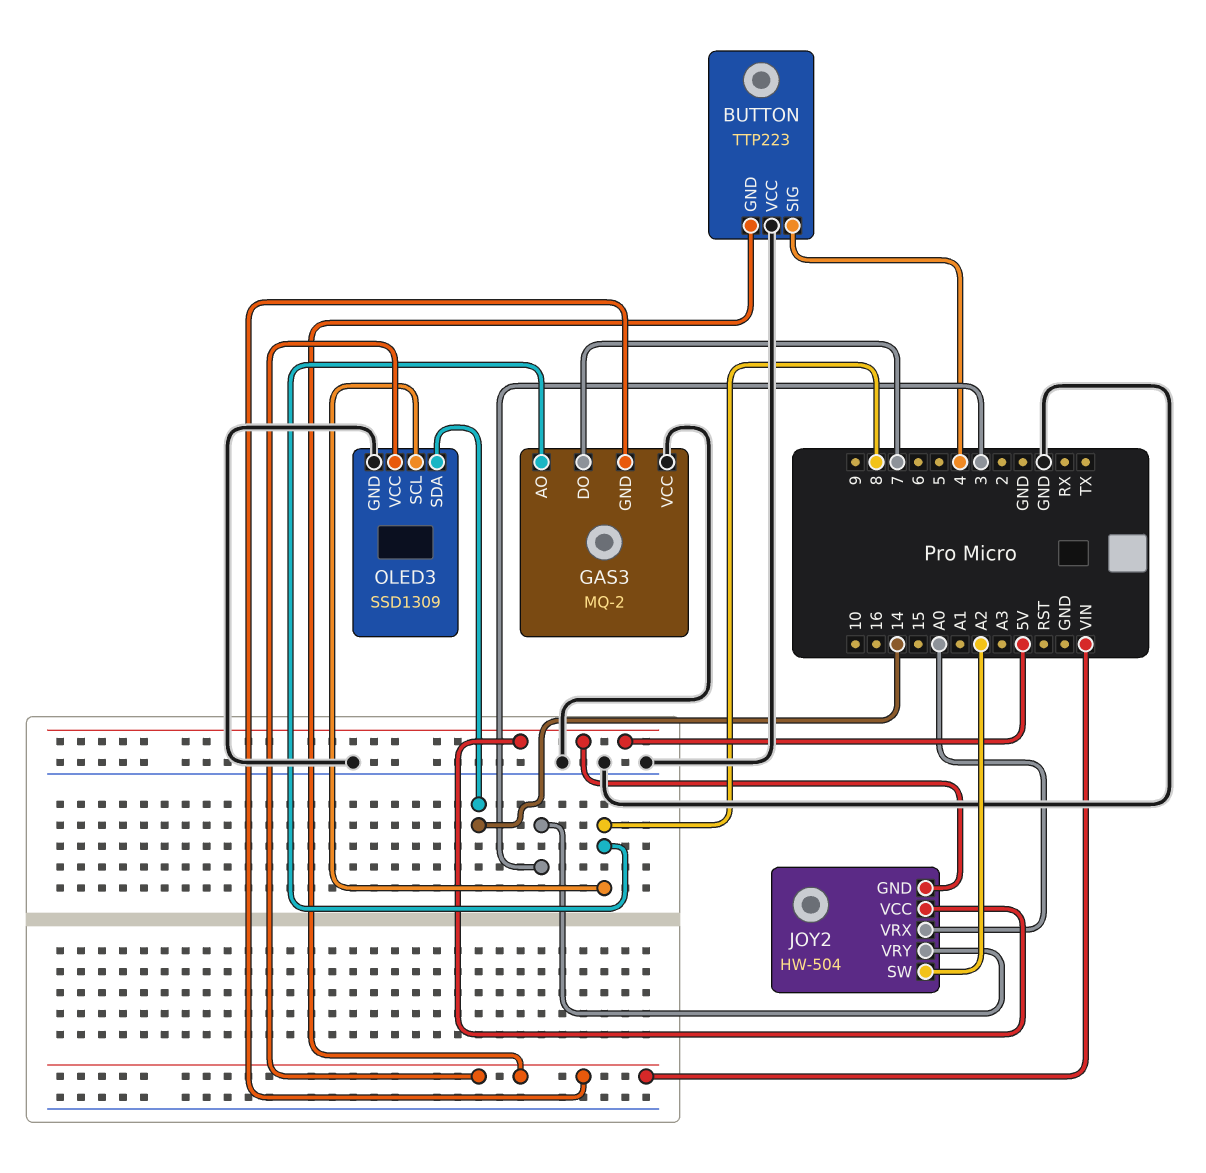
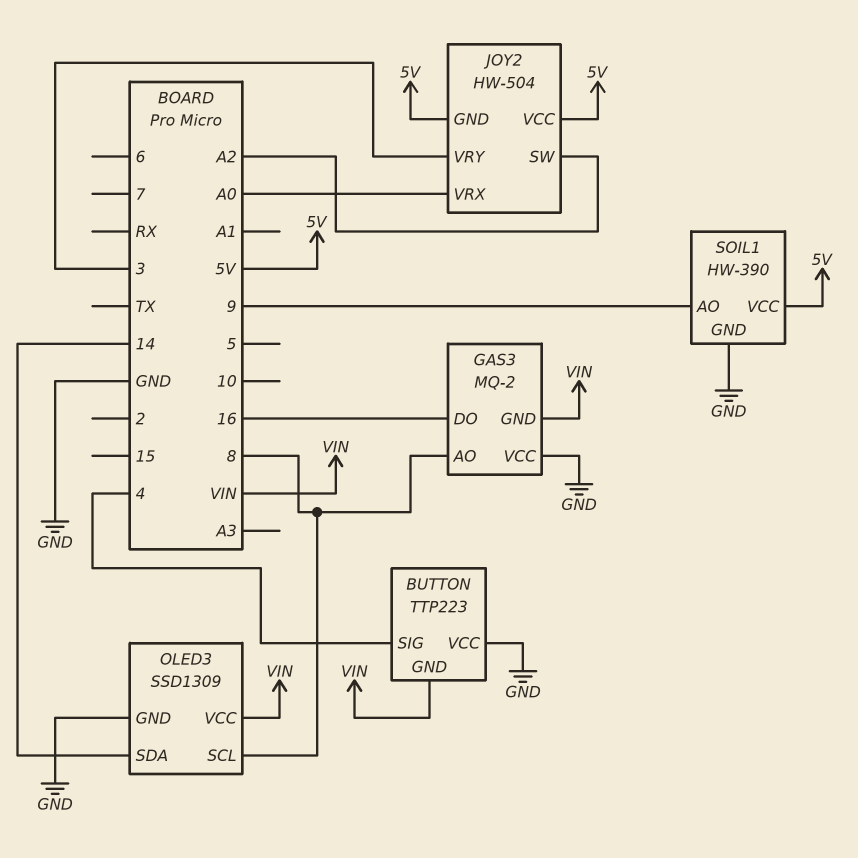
GAS3 pin DO: 7 -> 16
SOIL1: none -> HW-390
SOIL1 pin AO: none -> 9
SOIL1 pin GND: none -> GND
SOIL1 pin VCC: none -> 5V

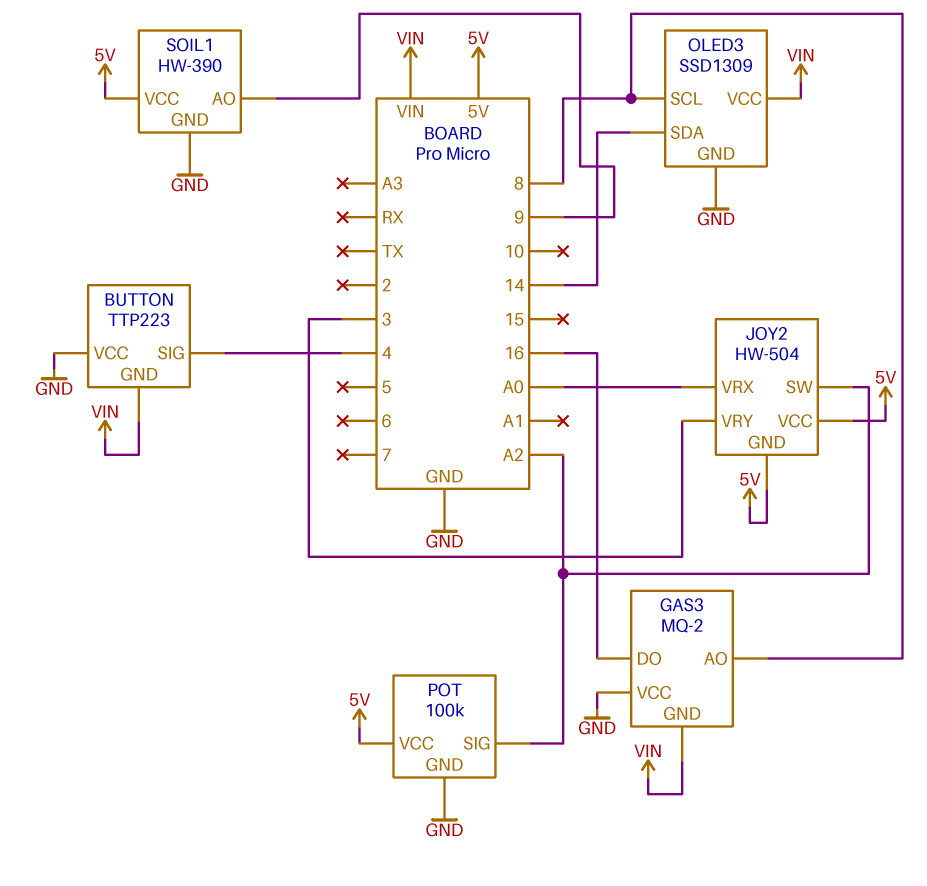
POT: none -> 100k
POT pin GND: none -> GND
POT pin SIG: none -> A2
POT pin VCC: none -> 5V

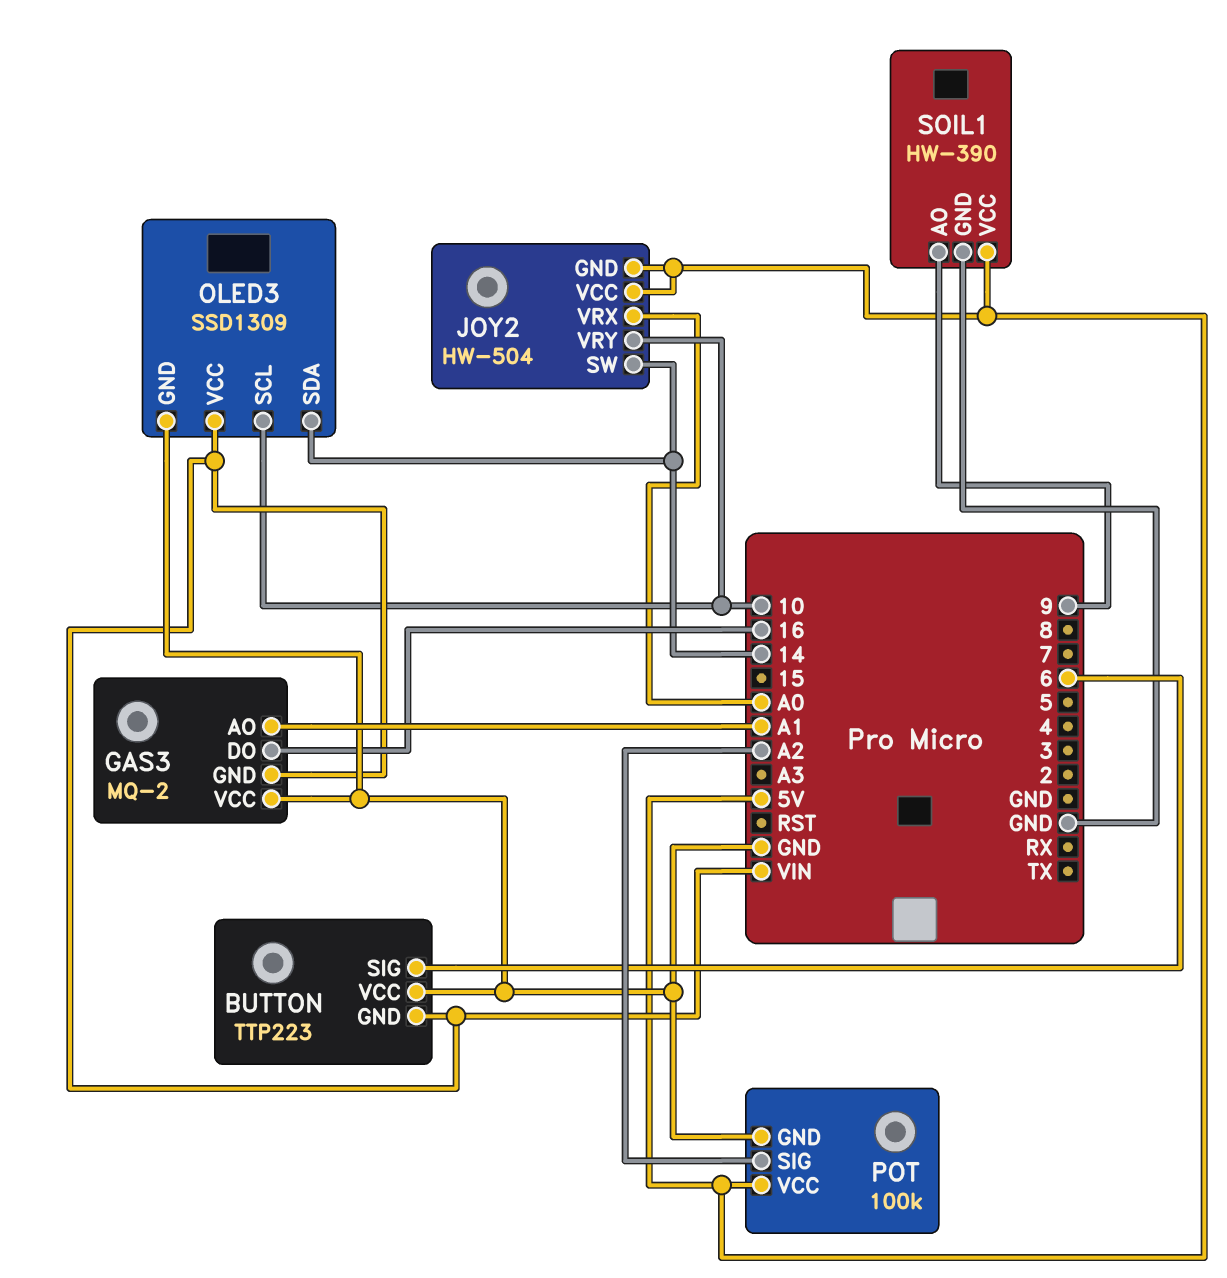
BUTTON pin SIG: 4 -> 6
GAS3 pin AO: 8 -> A1
JOY2 pin SW: A2 -> 14
JOY2 pin VRY: 3 -> 10
OLED3 pin SCL: 8 -> 10

